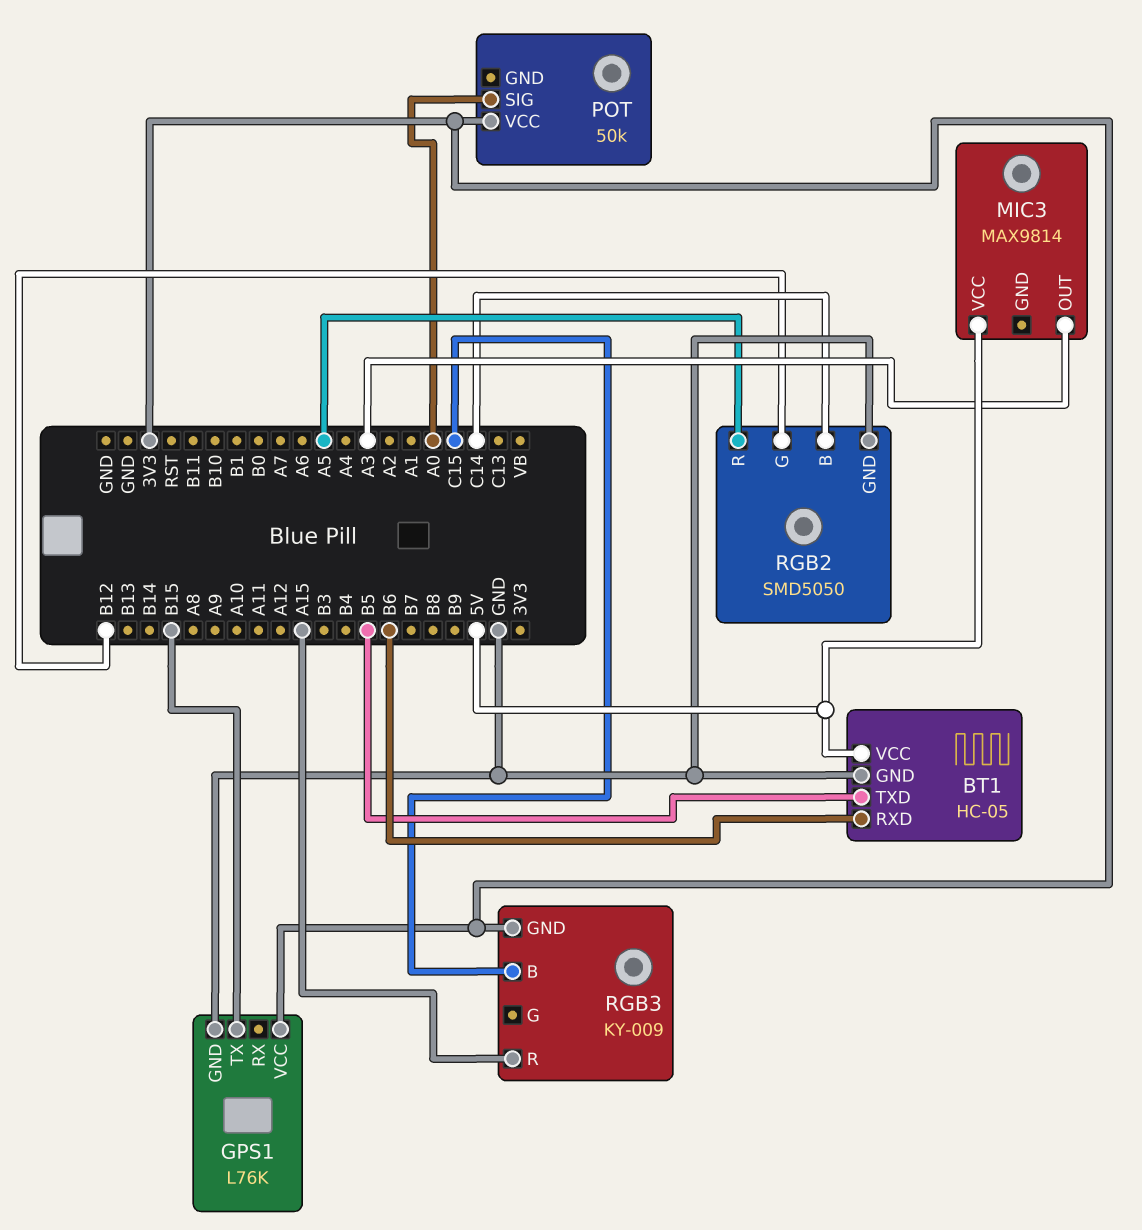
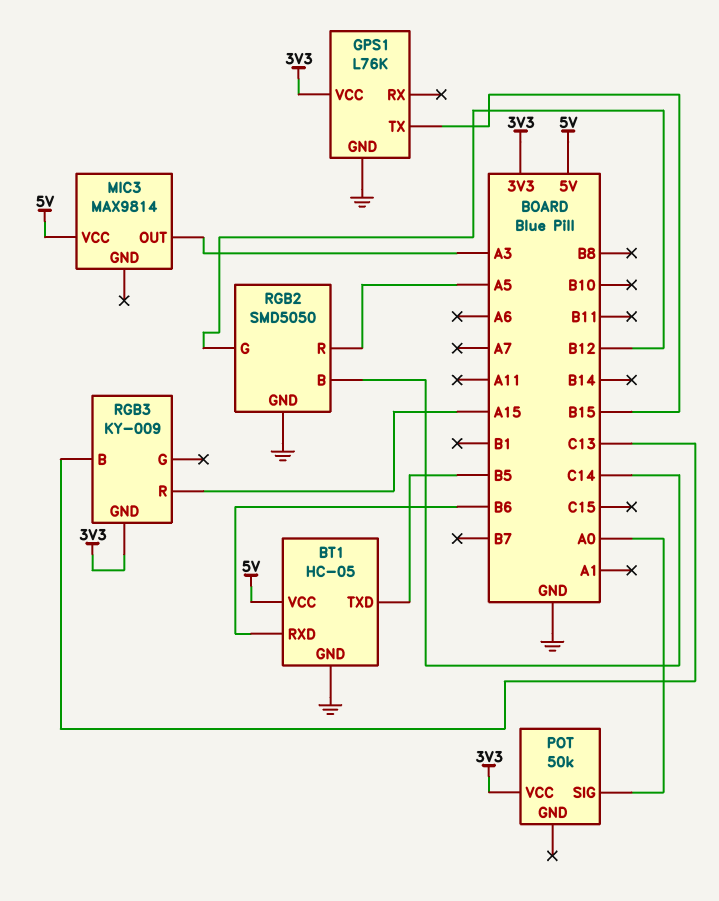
RGB3 pin B: C15 -> C13

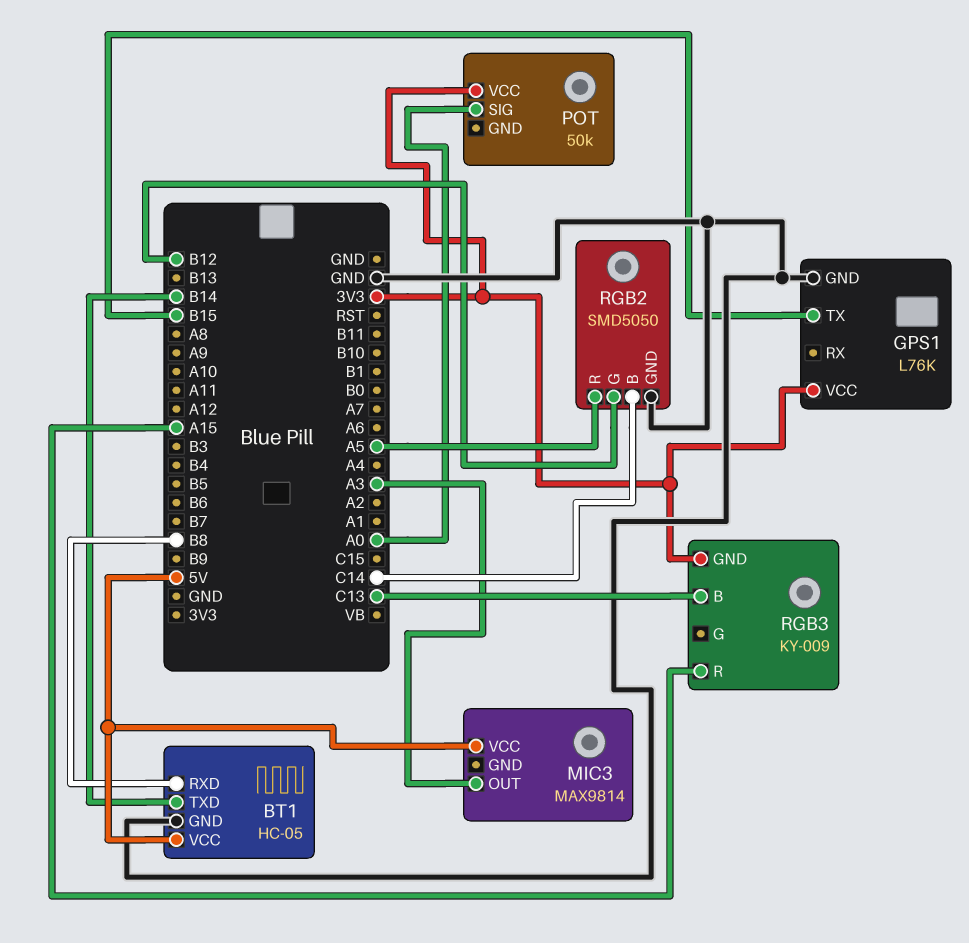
BT1 pin RXD: B6 -> B8
BT1 pin TXD: B5 -> B14

